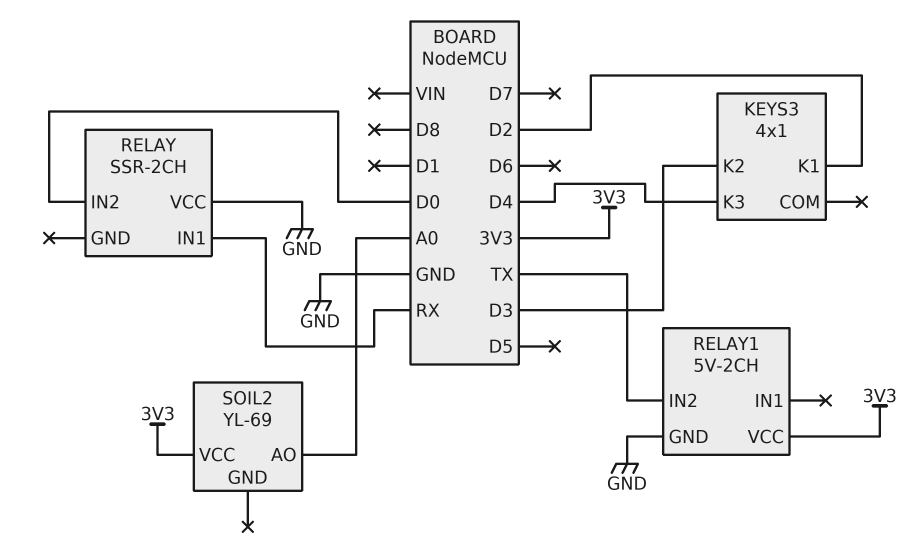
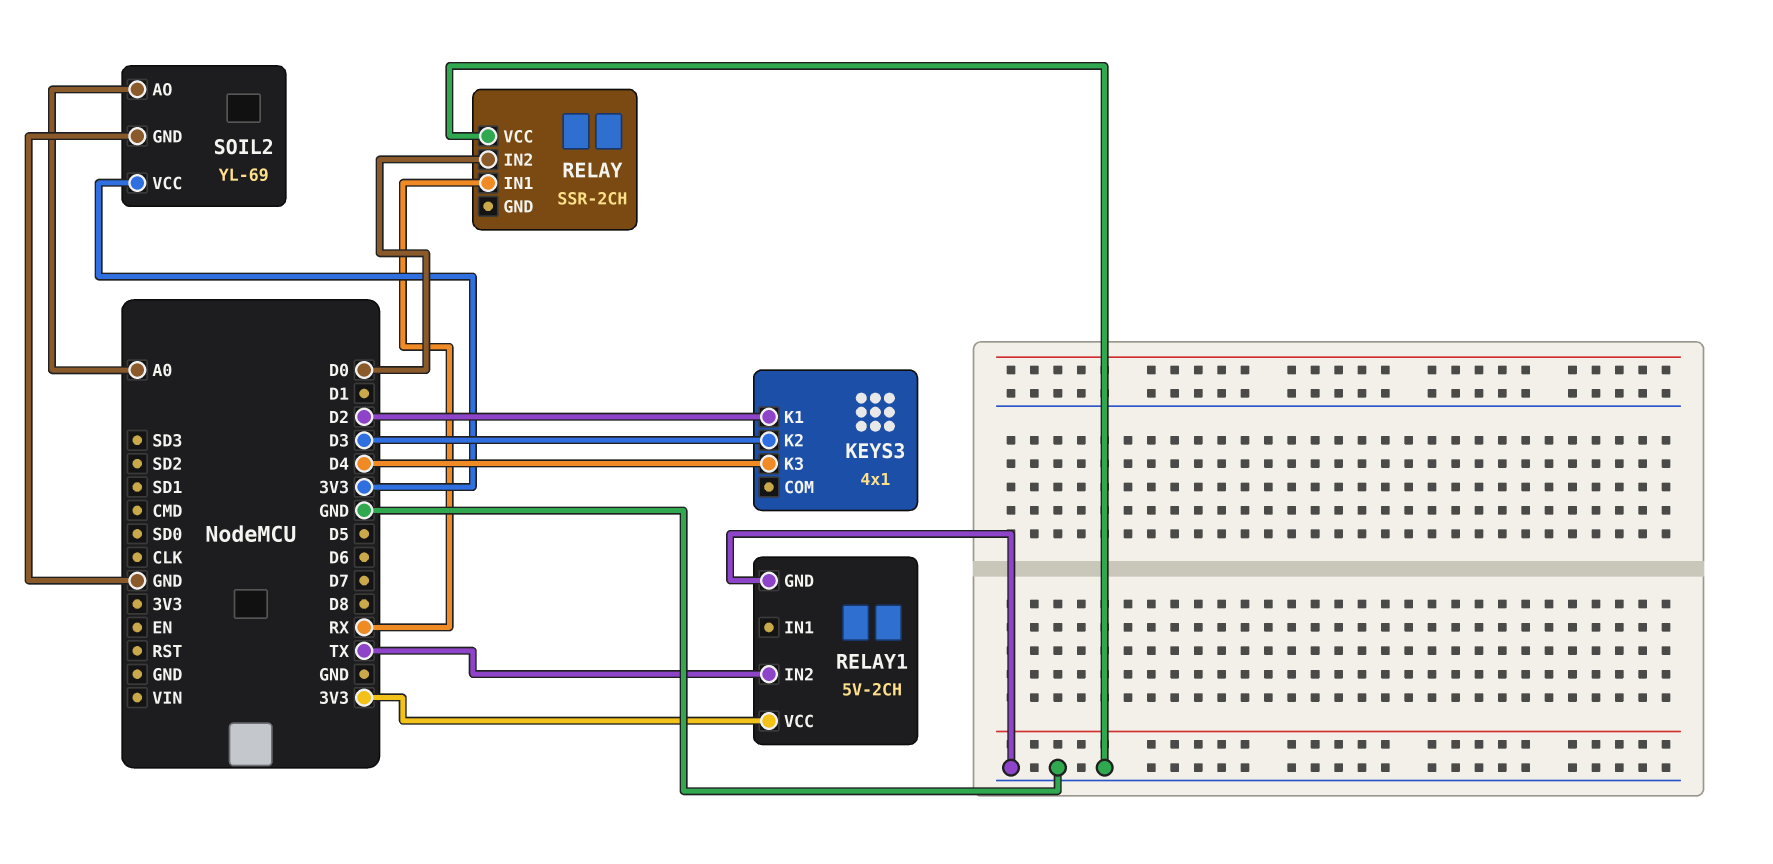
SOIL2 pin GND: none -> GND

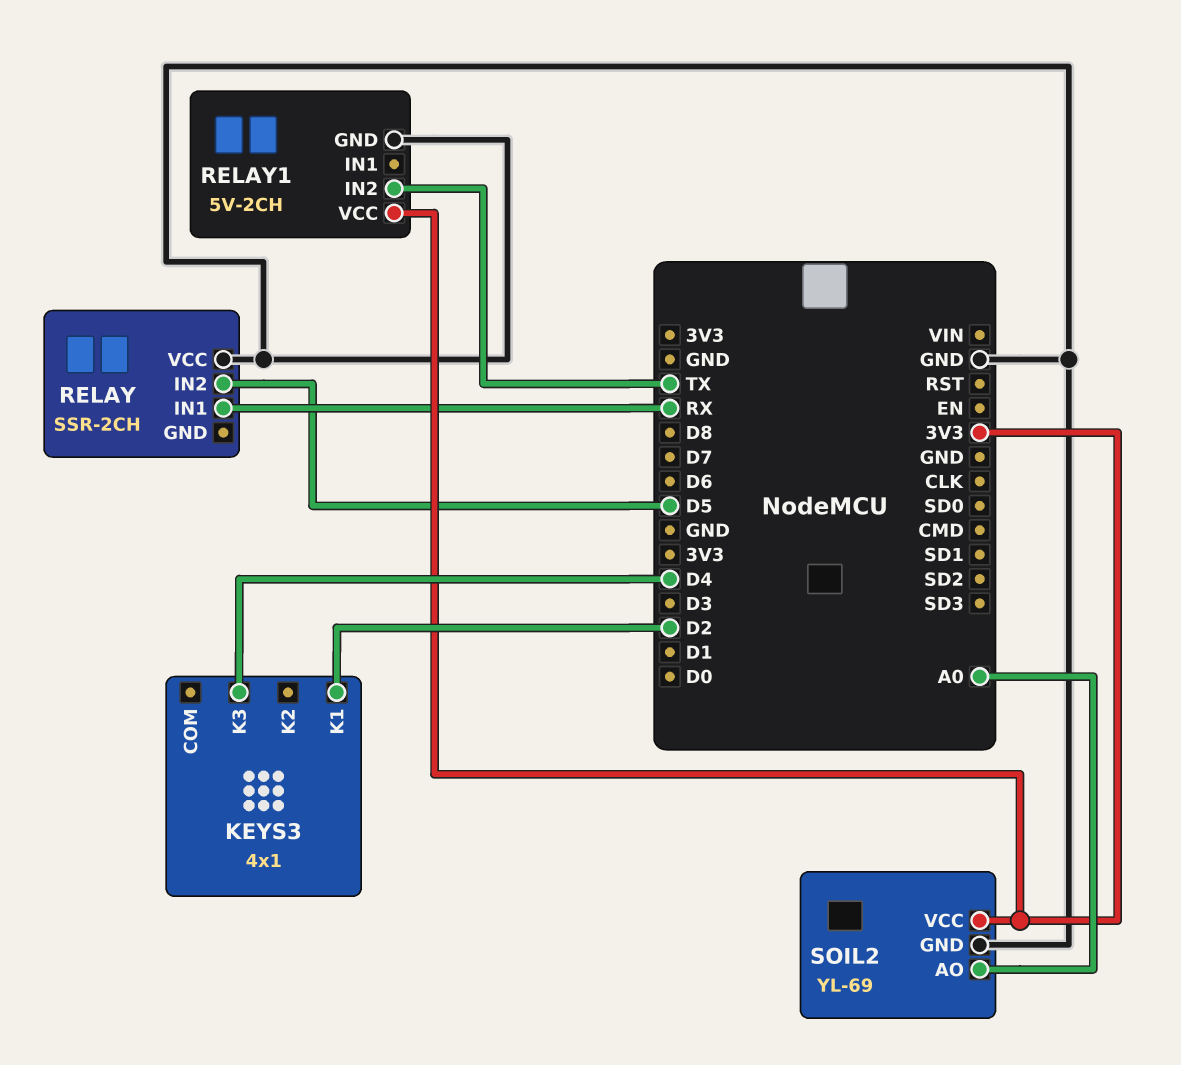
KEYS3 pin K2: D3 -> none
RELAY pin IN2: D0 -> D5

